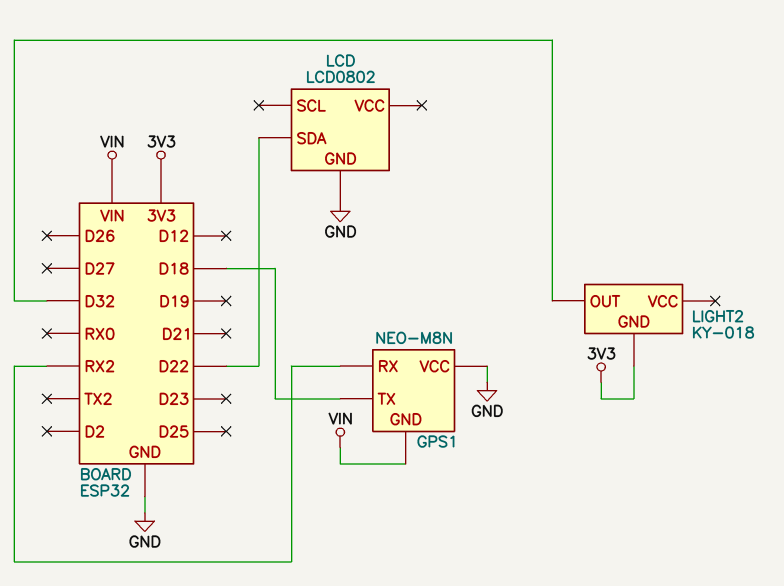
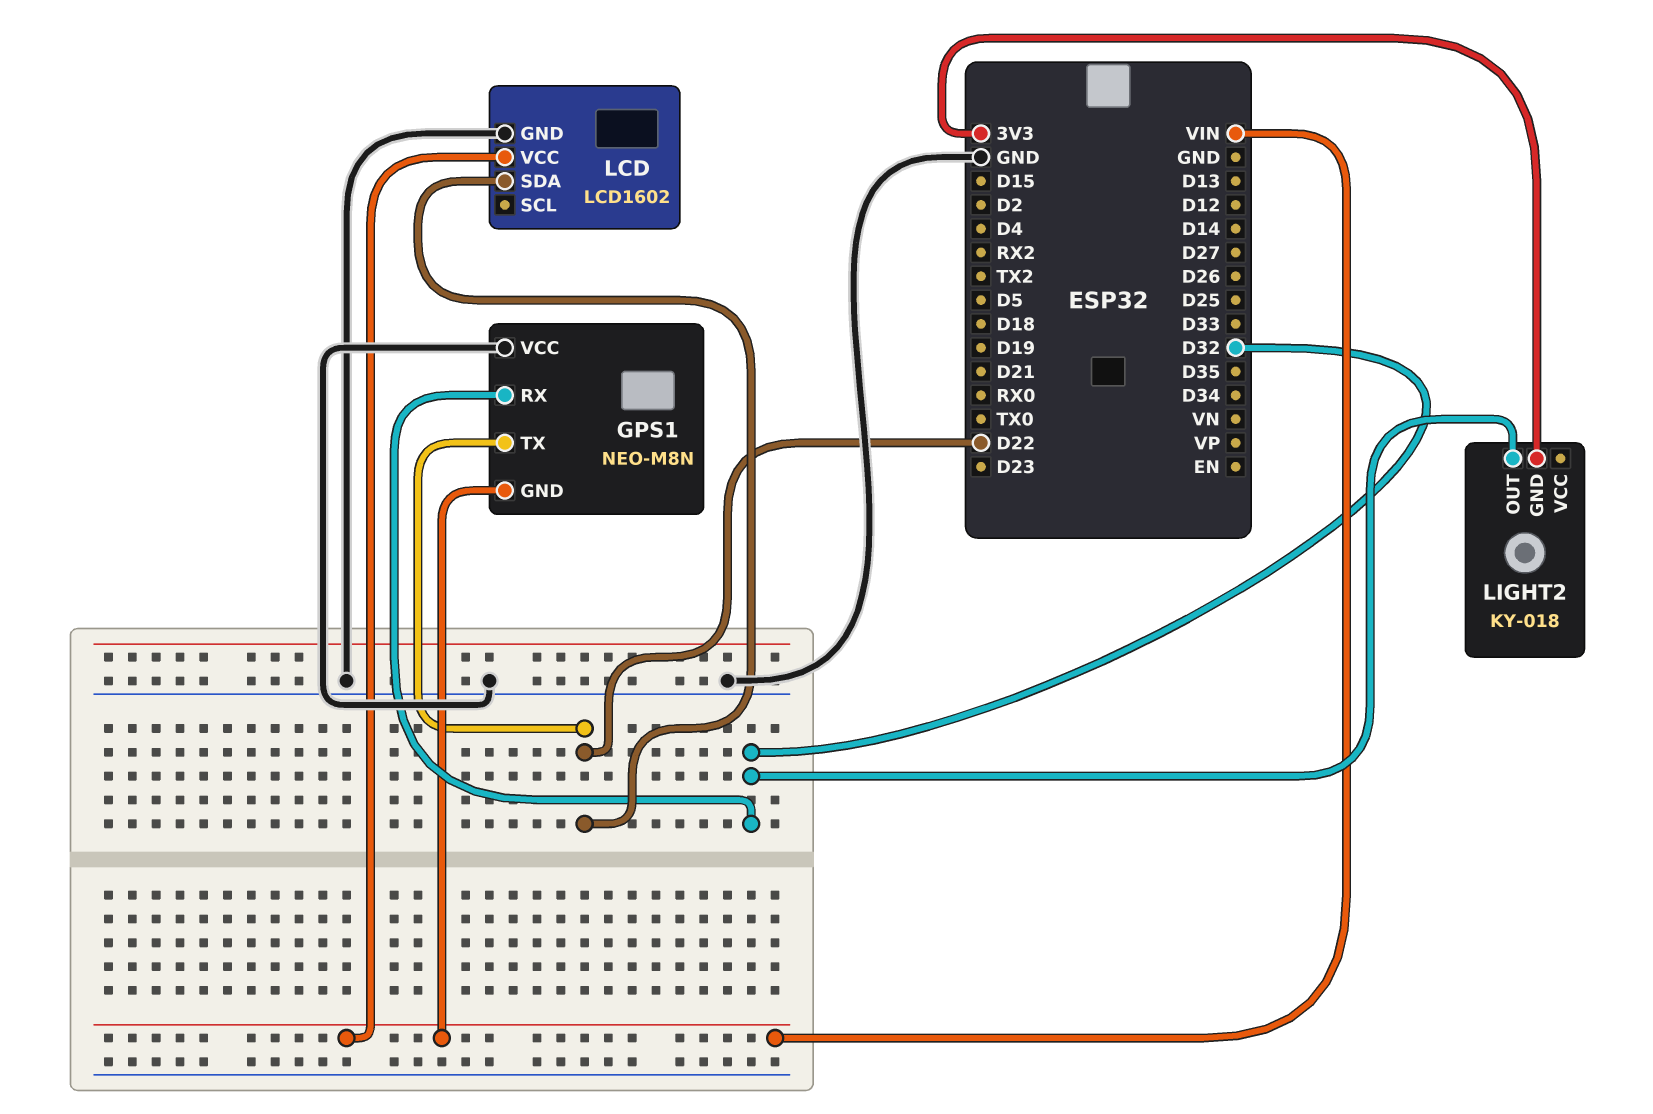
GPS1 pin RX: RX2 -> D32
GPS1 pin TX: D18 -> D22
LCD: LCD0802 -> LCD1602
LCD pin VCC: none -> VIN

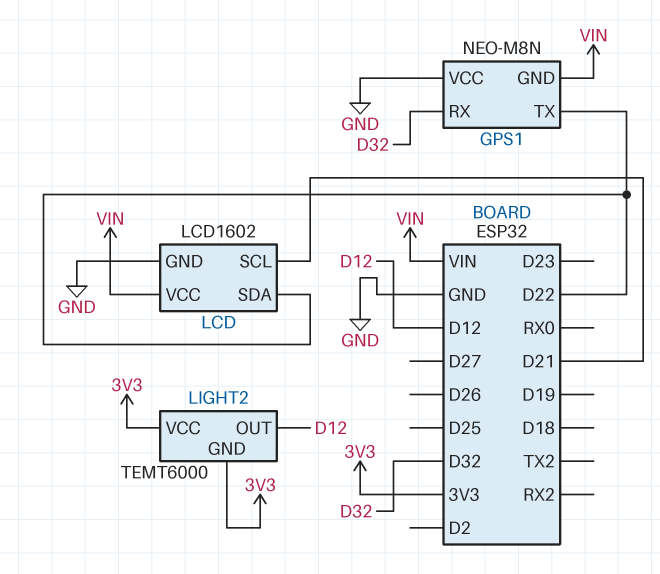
LCD pin SCL: none -> D21
LIGHT2: KY-018 -> TEMT6000
LIGHT2 pin OUT: D32 -> D12
LIGHT2 pin VCC: none -> 3V3

